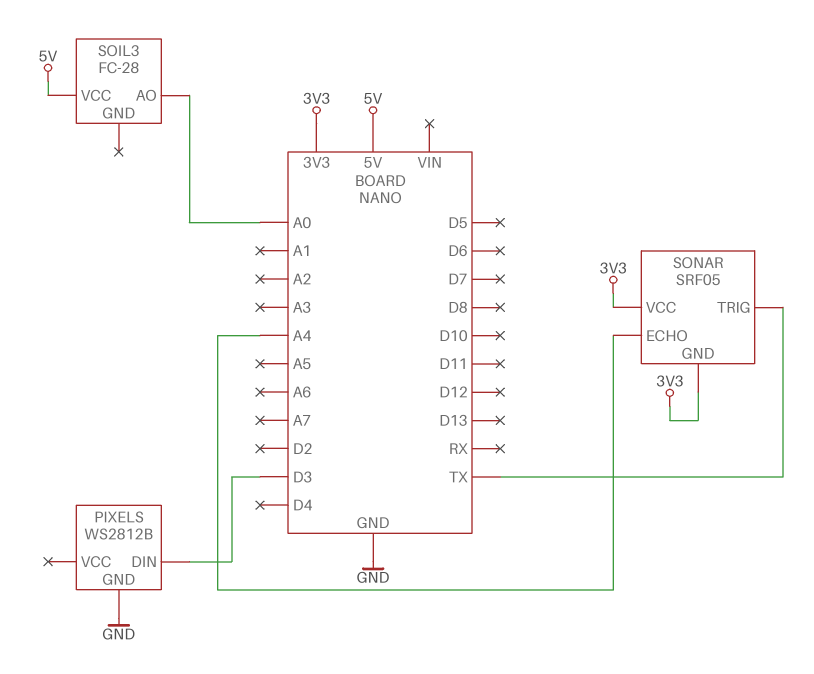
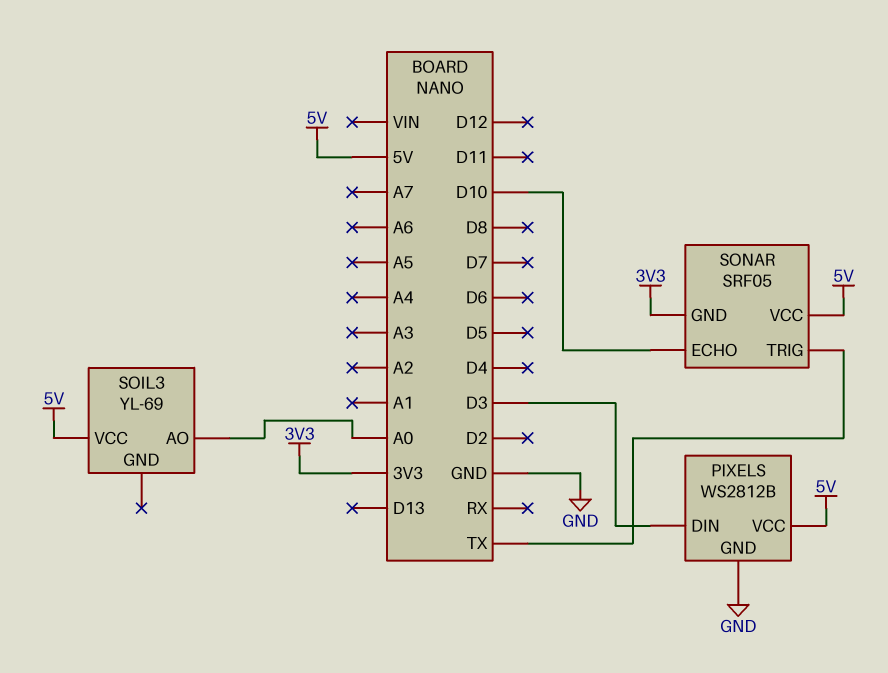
PIXELS pin VCC: none -> 5V
SOIL3: FC-28 -> YL-69
SONAR pin ECHO: A4 -> D10
SONAR pin VCC: 3V3 -> 5V

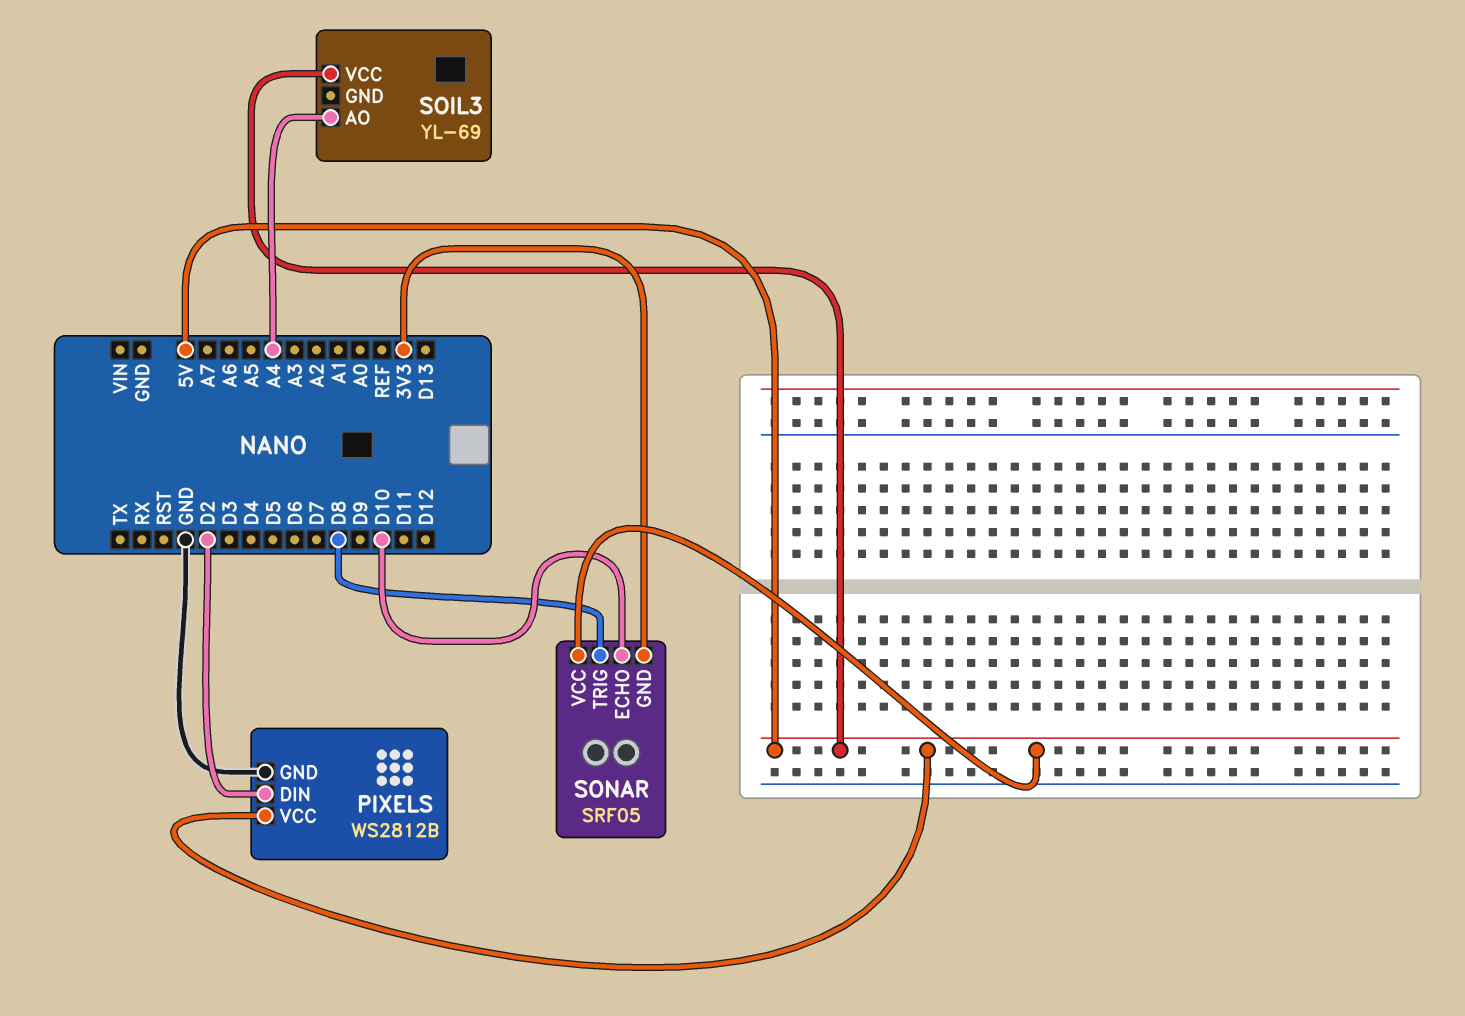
PIXELS pin DIN: D3 -> D2
SOIL3 pin AO: A0 -> A4
SONAR pin TRIG: TX -> D8

